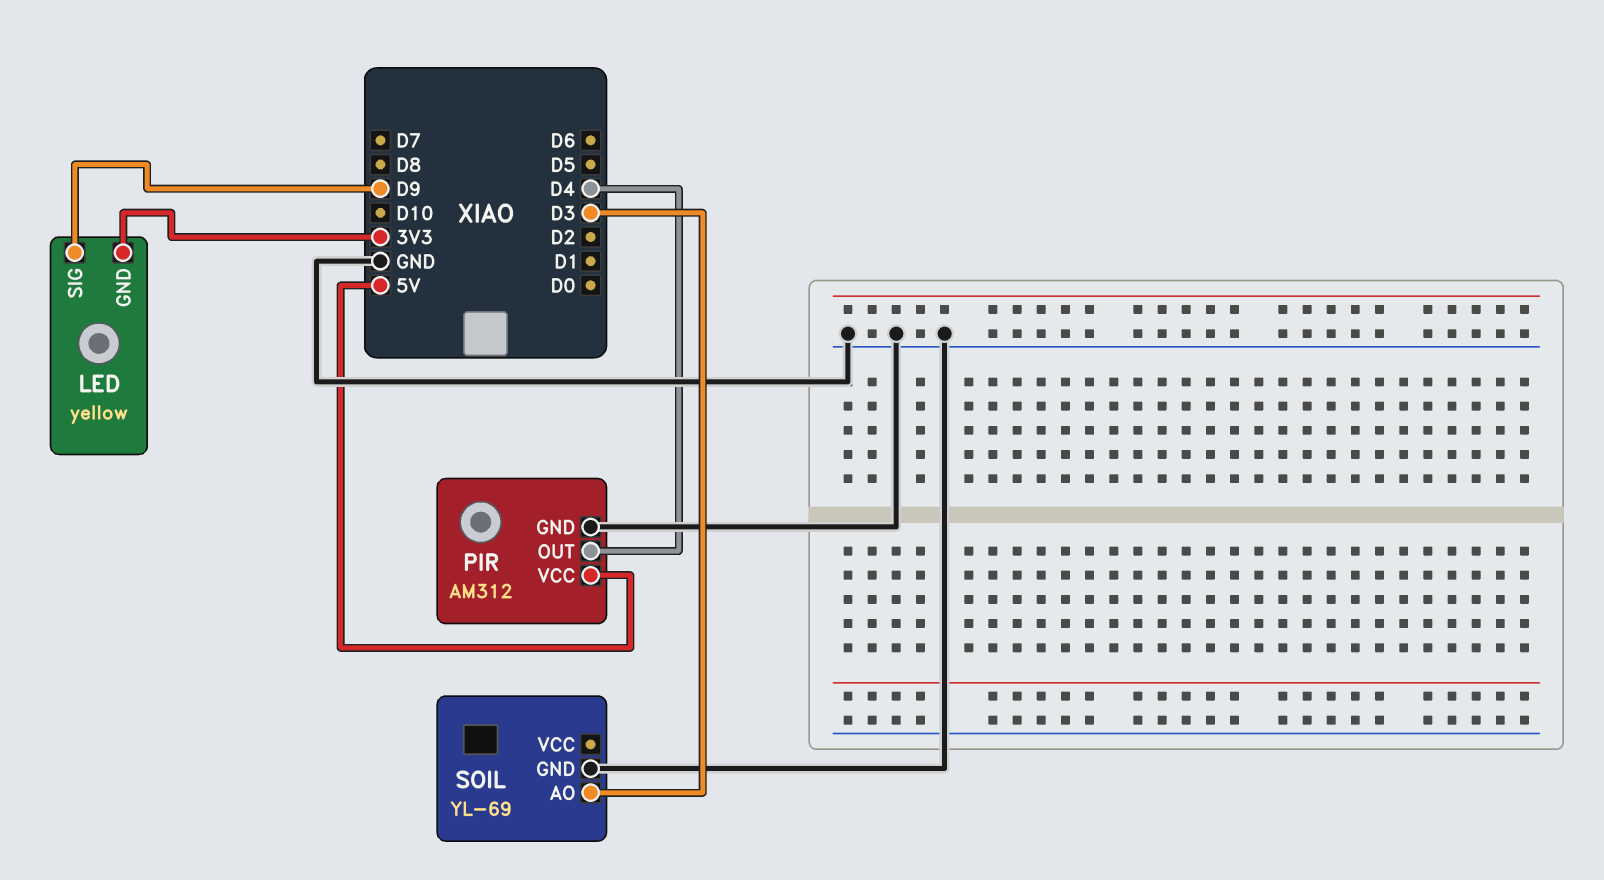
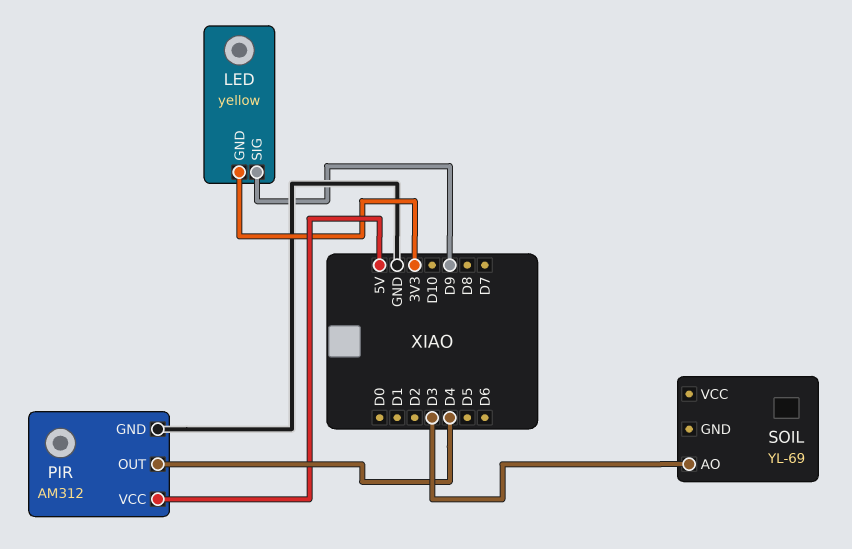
SOIL pin GND: GND -> none

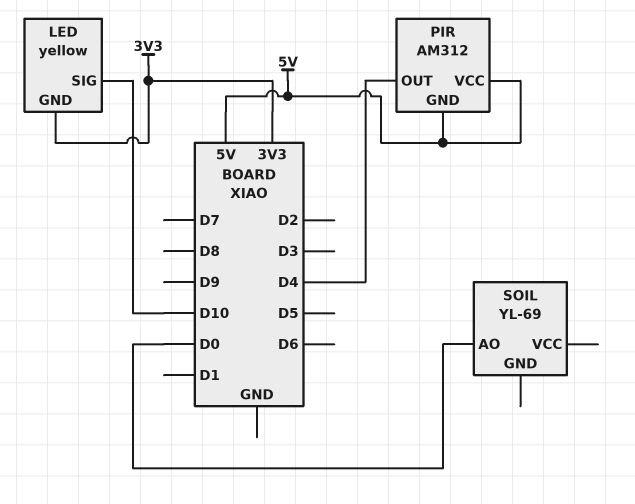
LED pin SIG: D9 -> D10
PIR pin GND: GND -> 5V
SOIL pin AO: D3 -> D0

